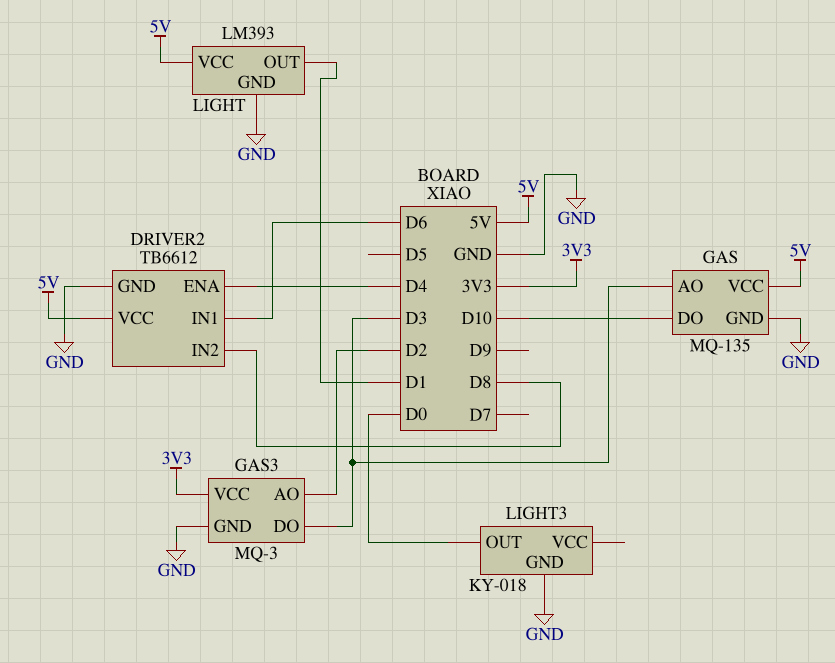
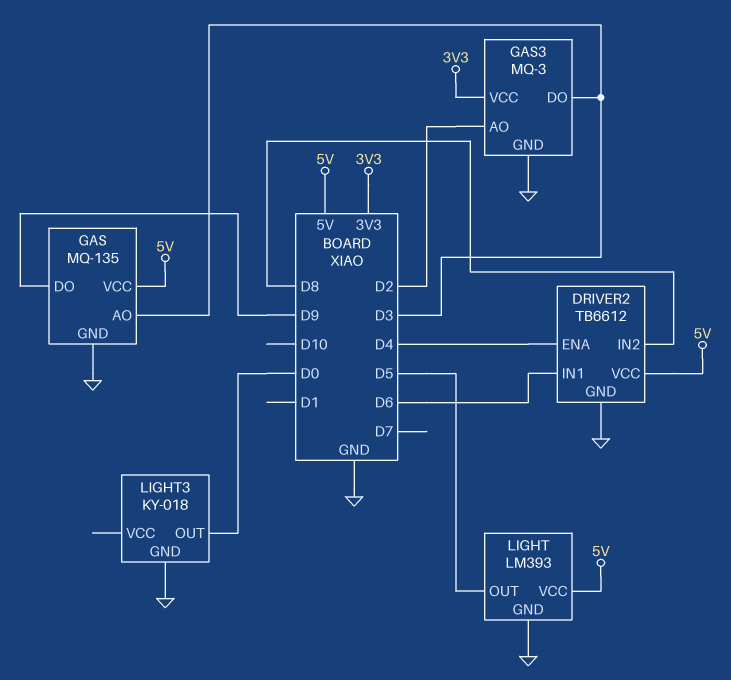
GAS pin DO: D10 -> D9
LIGHT pin OUT: D1 -> D5

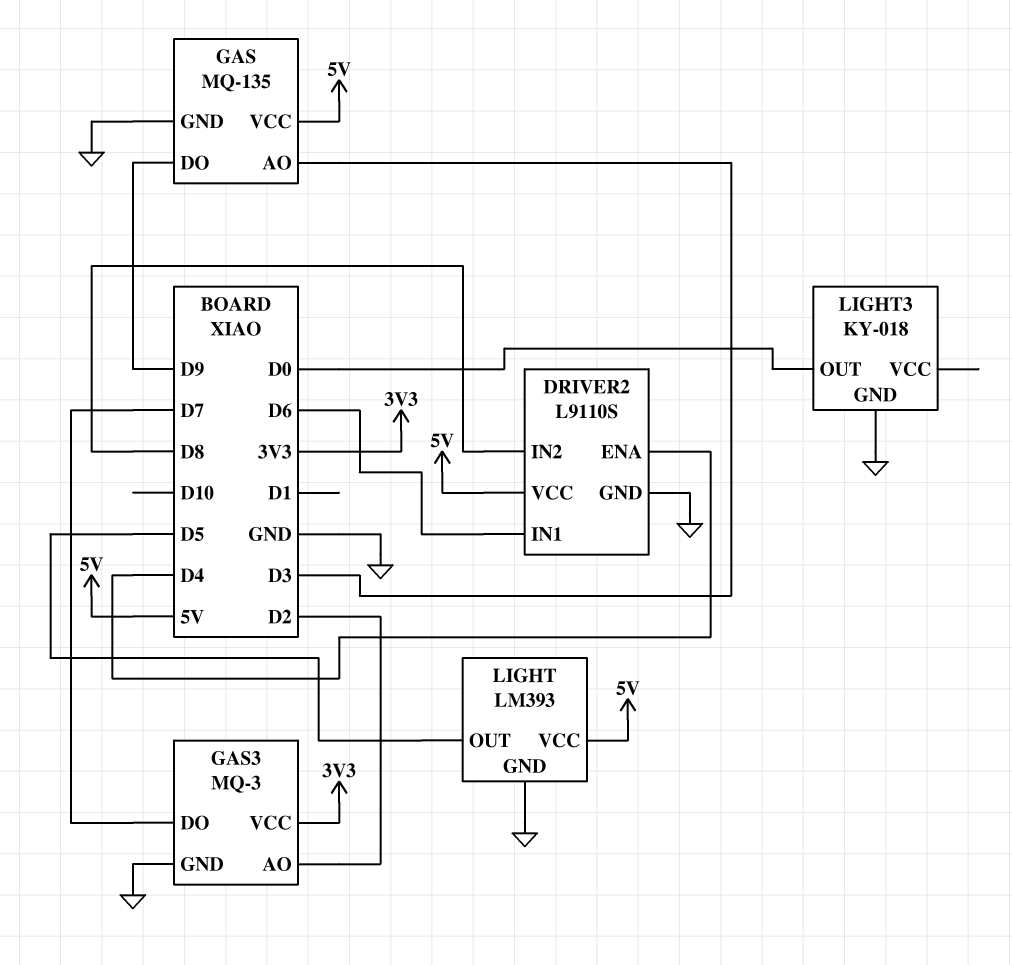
DRIVER2: TB6612 -> L9110S
GAS3 pin DO: D3 -> D7

